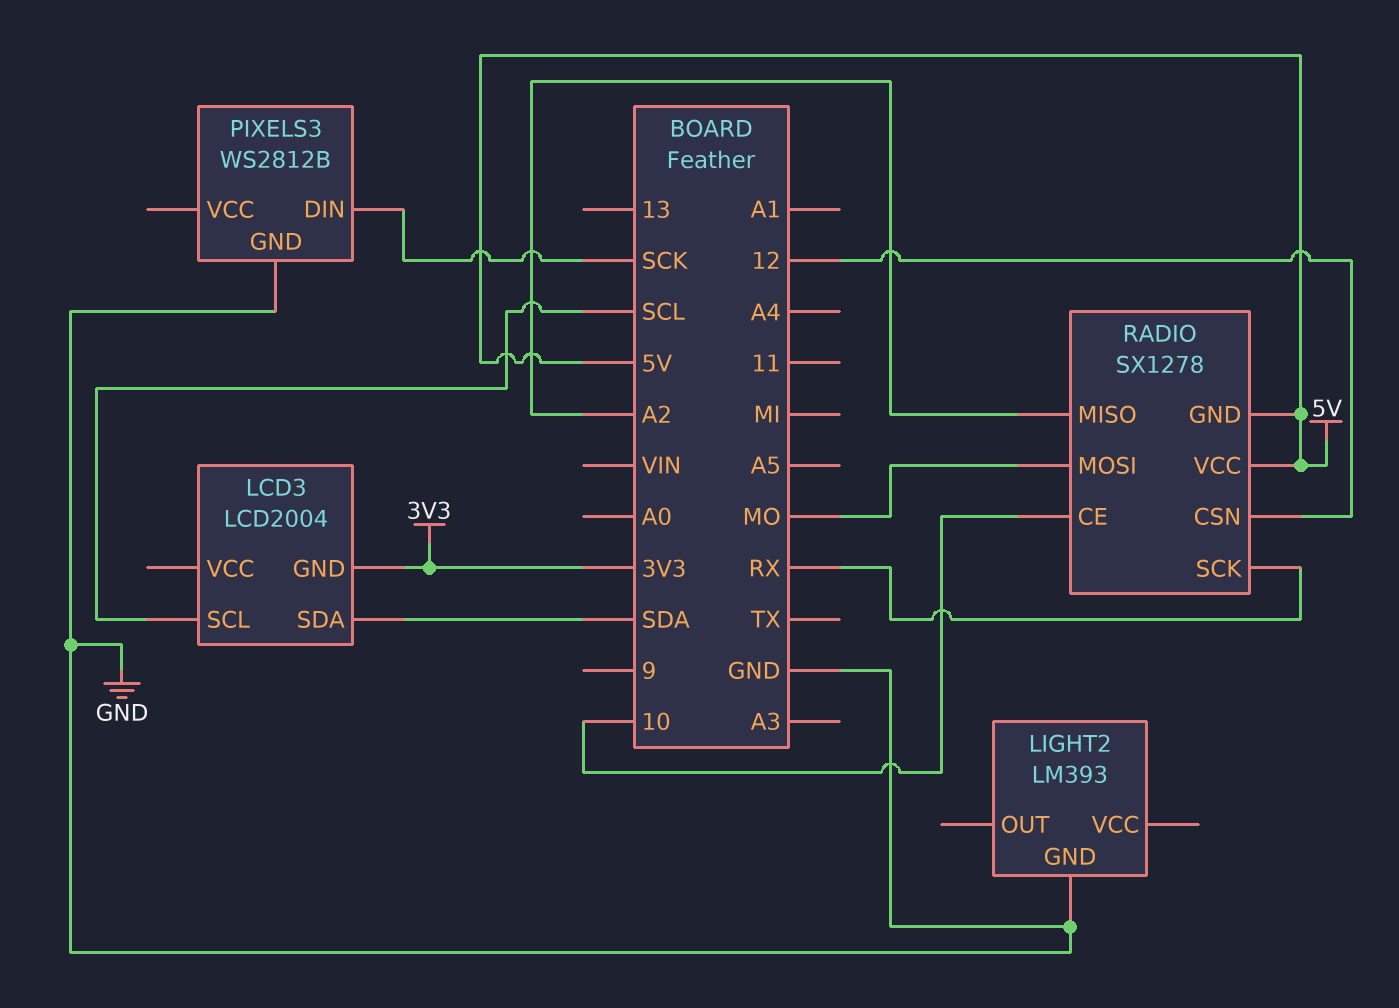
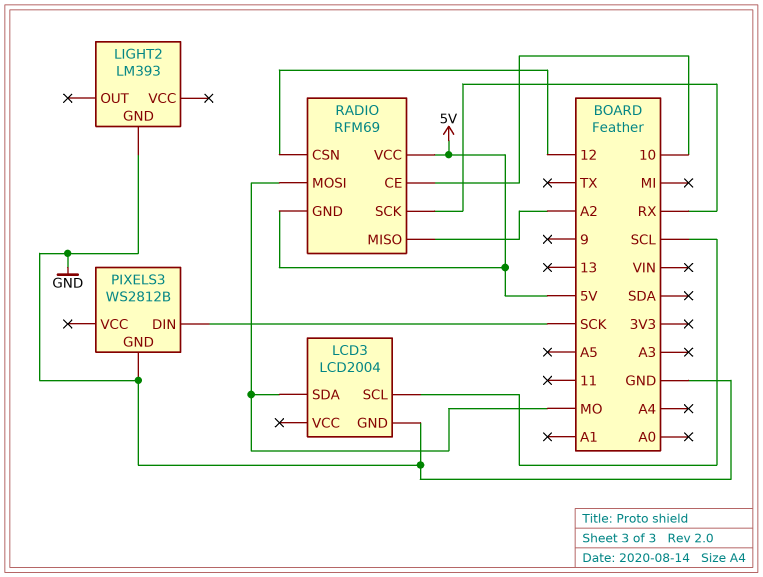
LCD3 pin GND: 3V3 -> GND
LCD3 pin SDA: SDA -> MO
RADIO: SX1278 -> RFM69

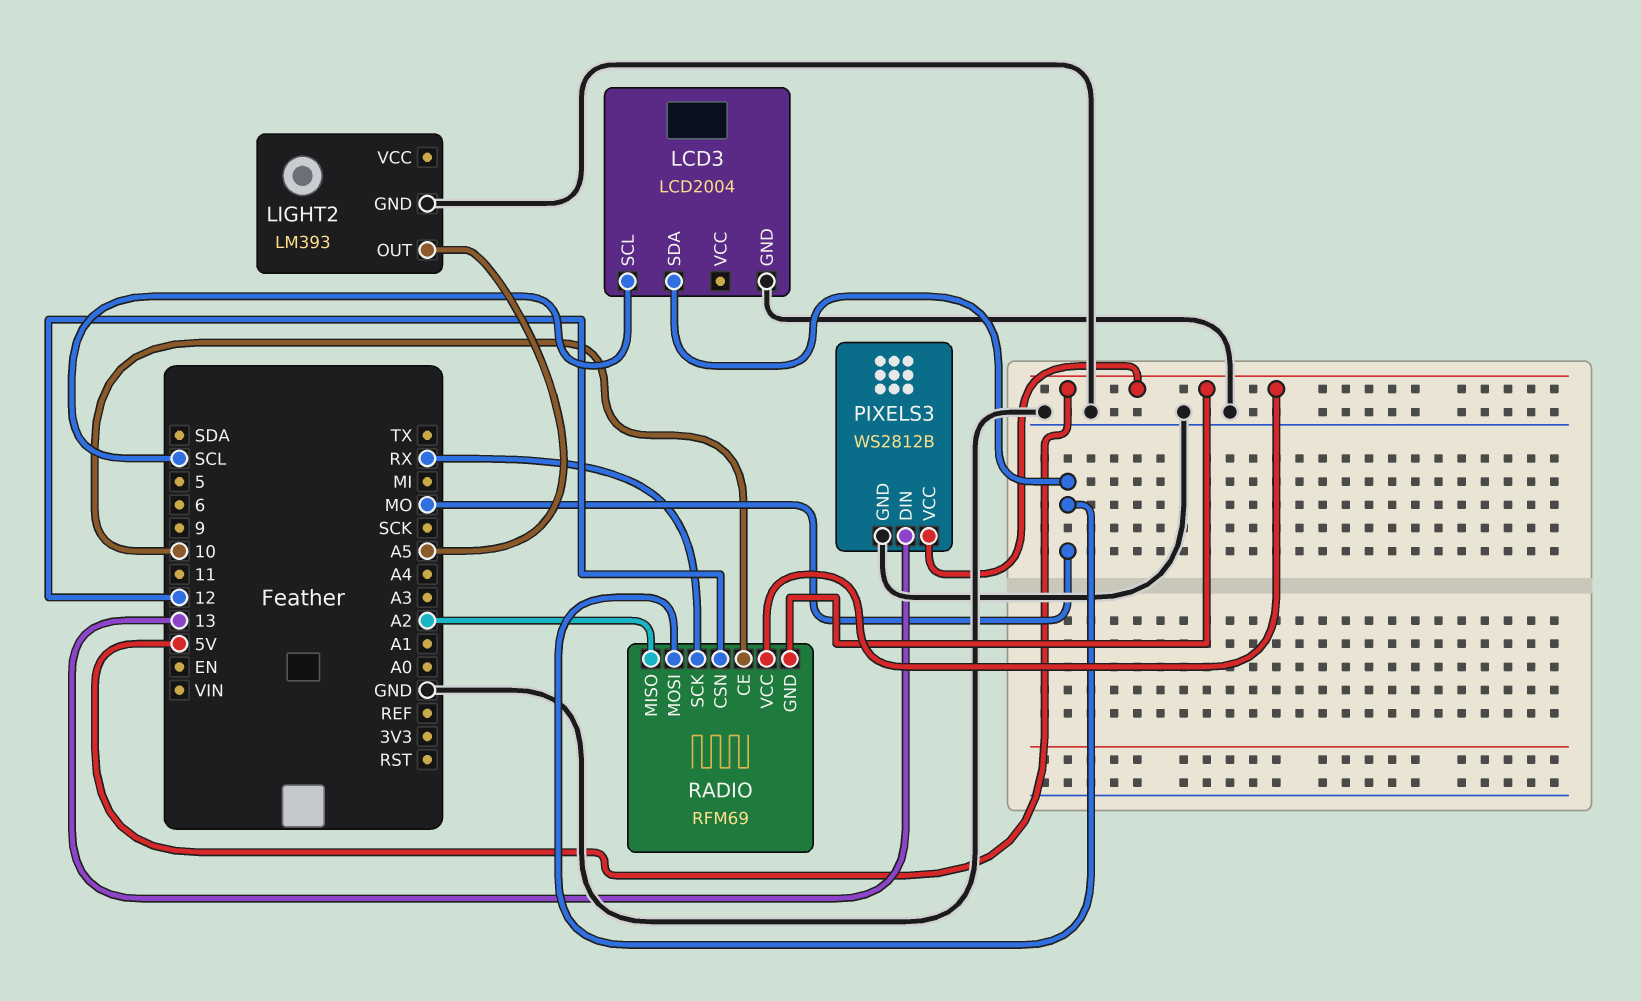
LIGHT2 pin OUT: none -> A5
PIXELS3 pin DIN: SCK -> 13
PIXELS3 pin VCC: none -> 5V

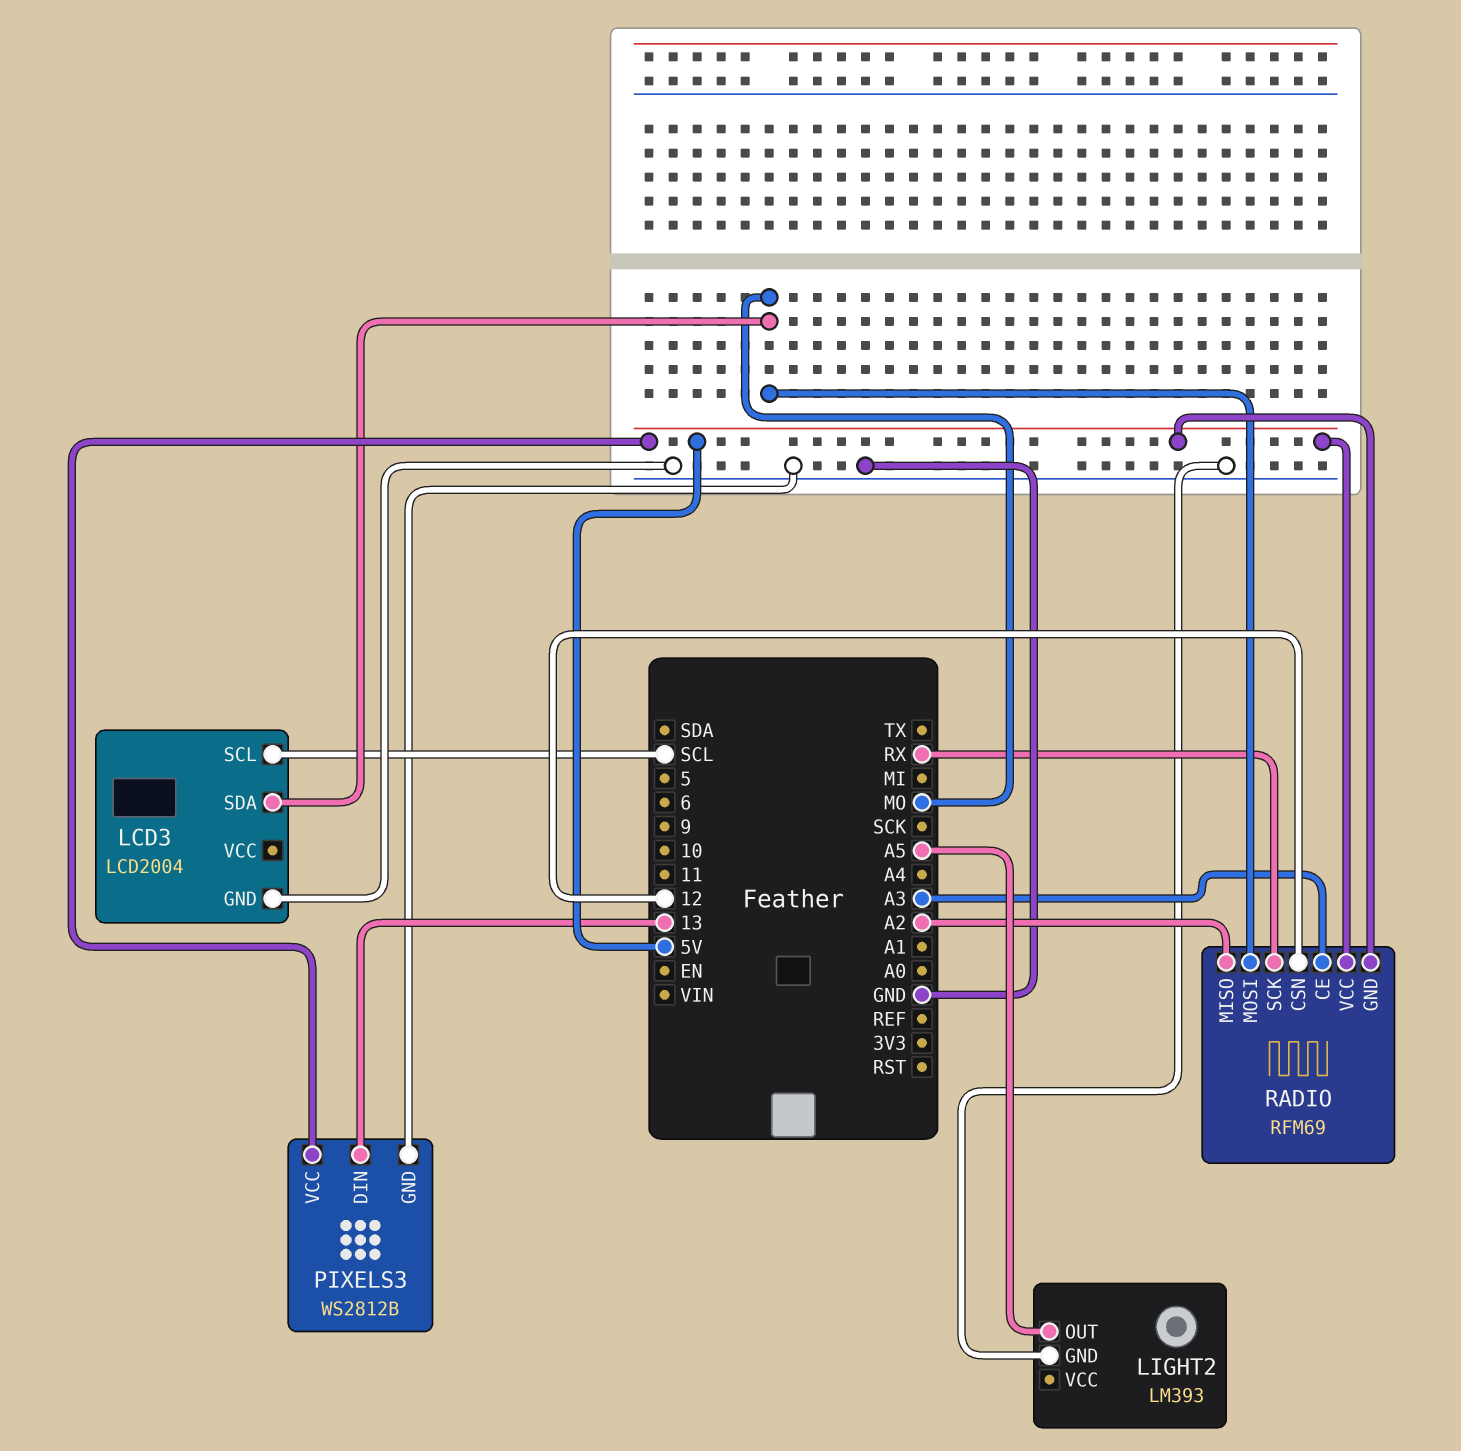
RADIO pin CE: 10 -> A3

